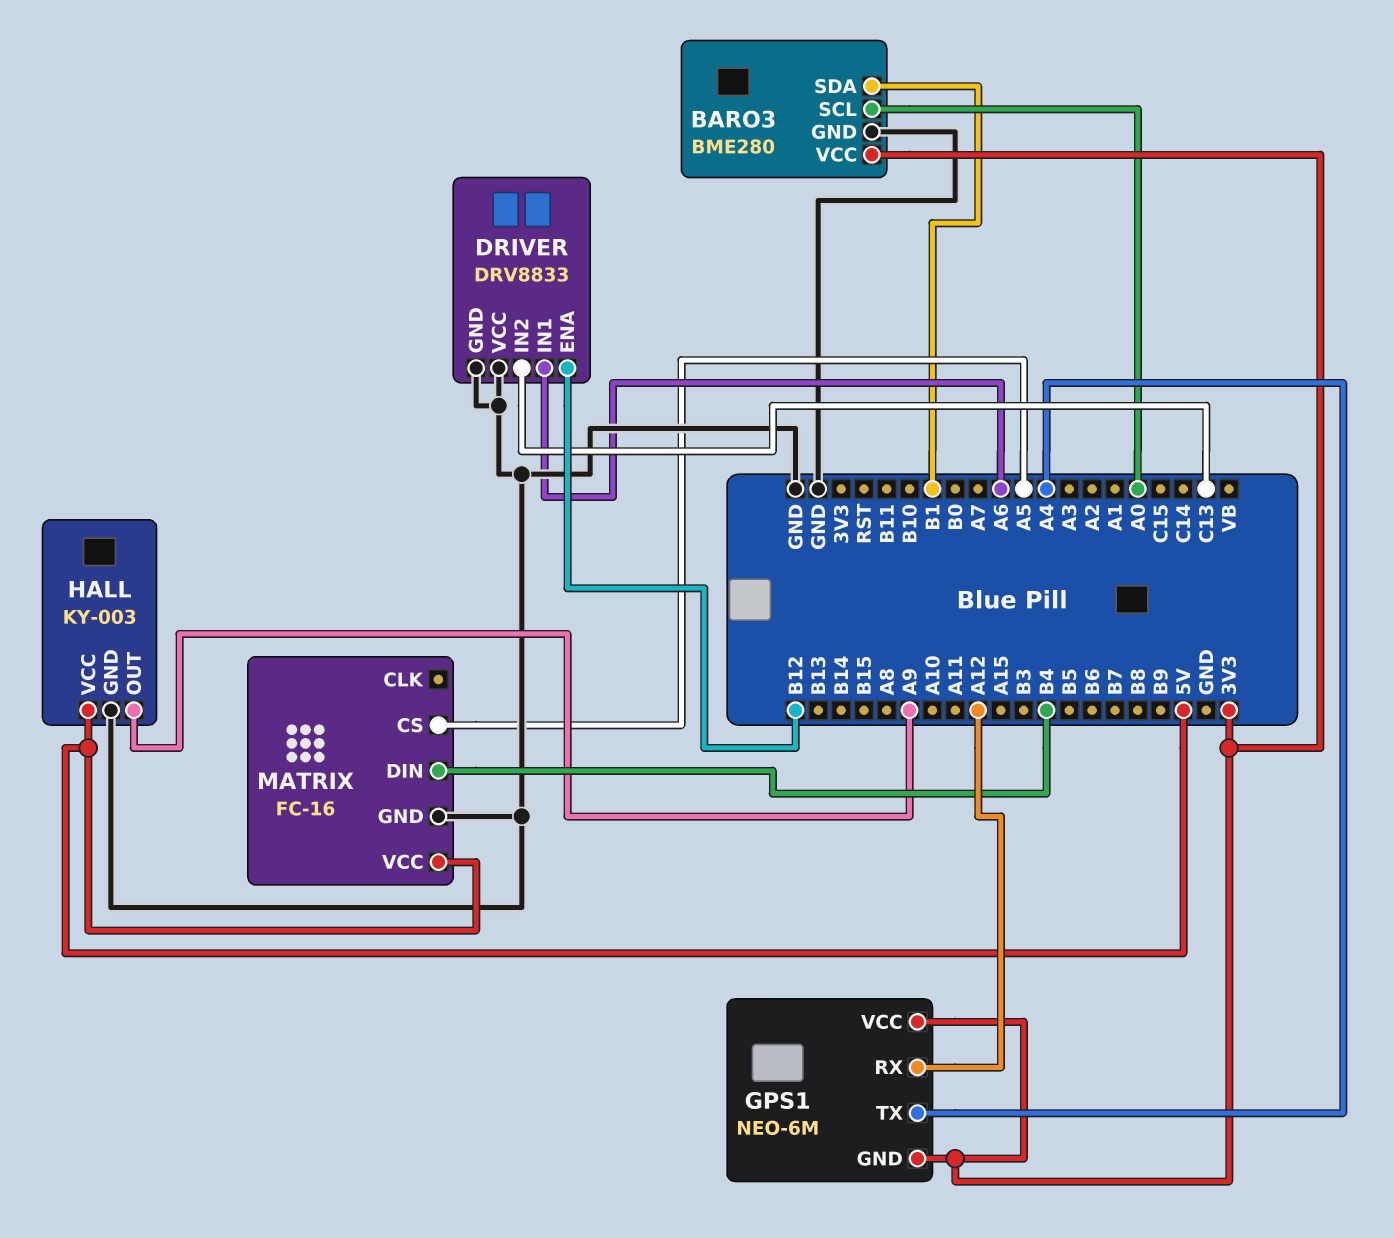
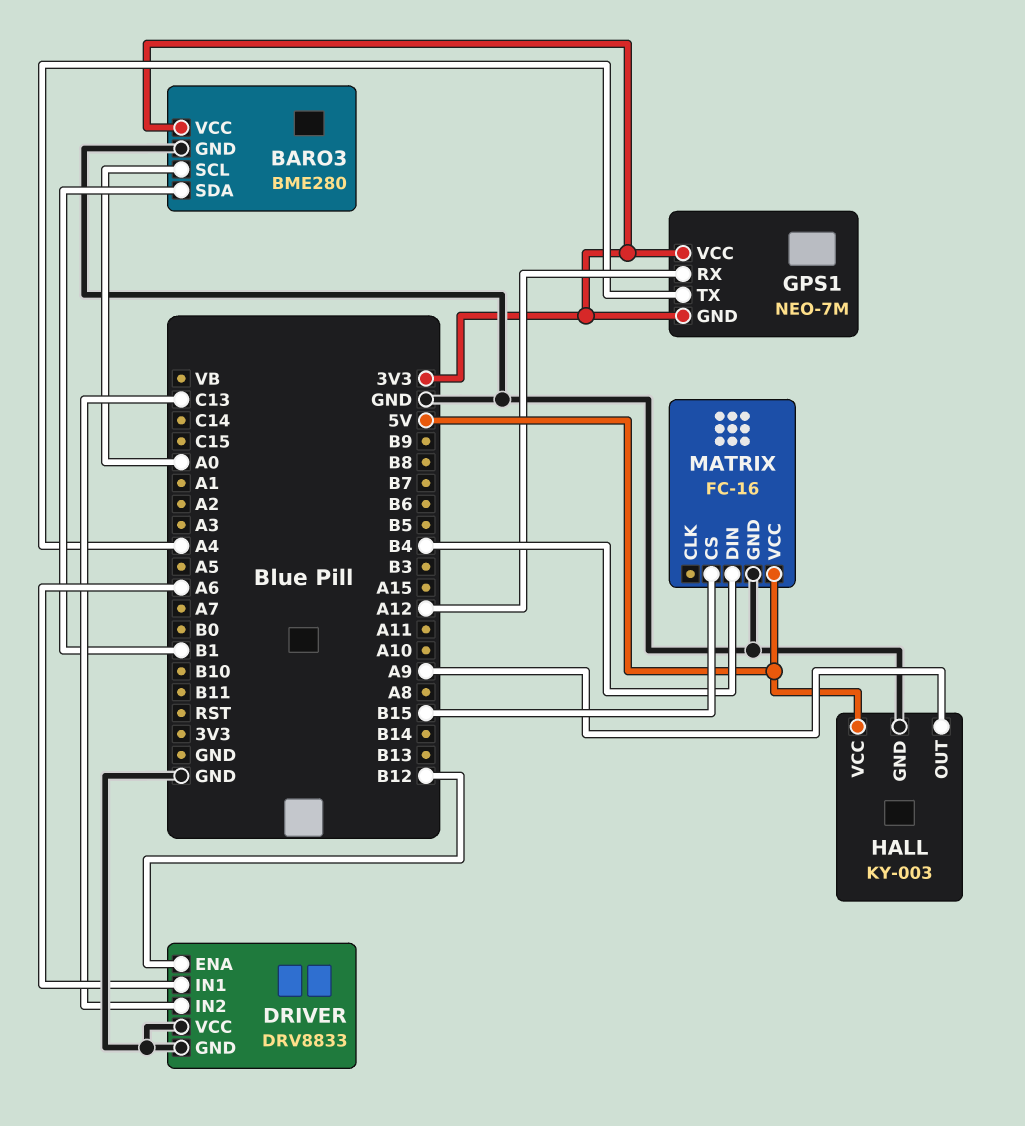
GPS1: NEO-6M -> NEO-7M
MATRIX pin CS: A5 -> B15

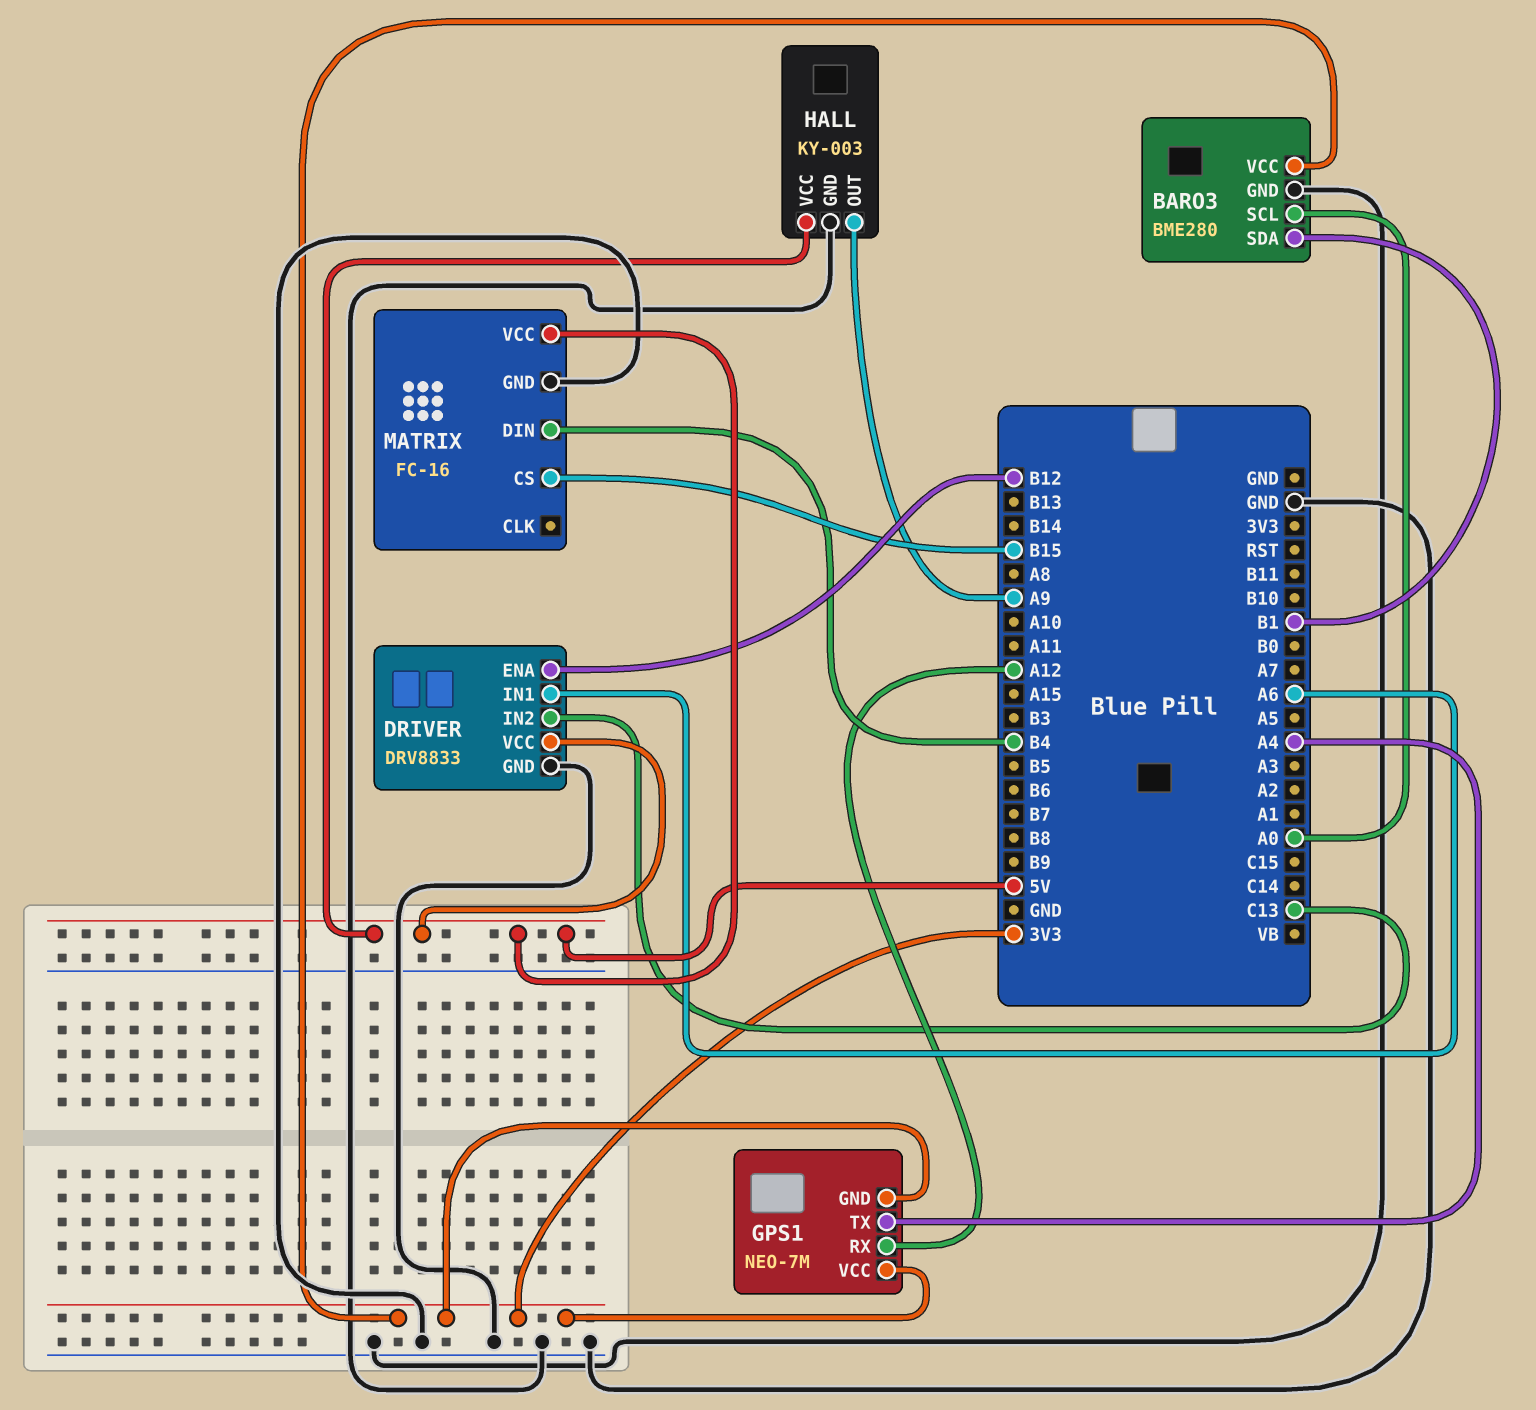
DRIVER pin VCC: GND -> 5V

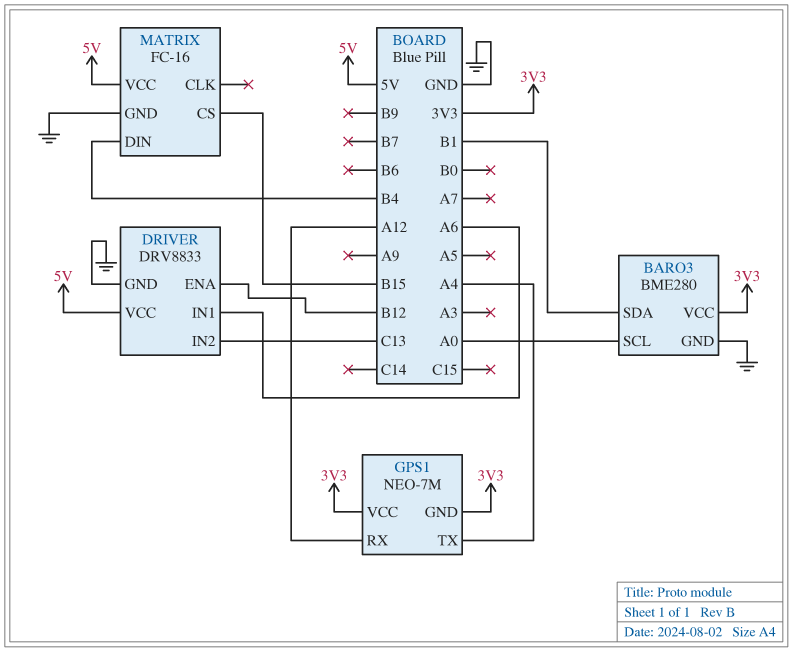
HALL: KY-003 -> none
HALL pin GND: GND -> none
HALL pin OUT: A9 -> none
HALL pin VCC: 5V -> none

